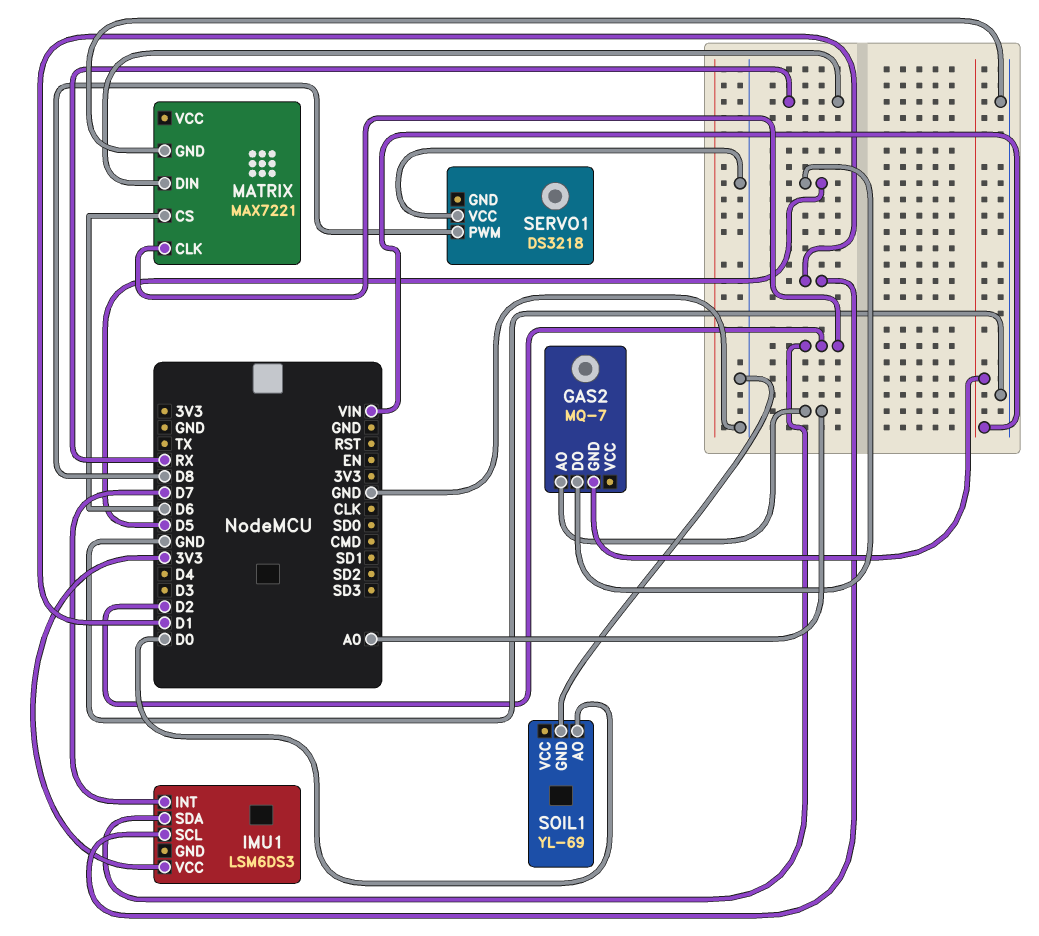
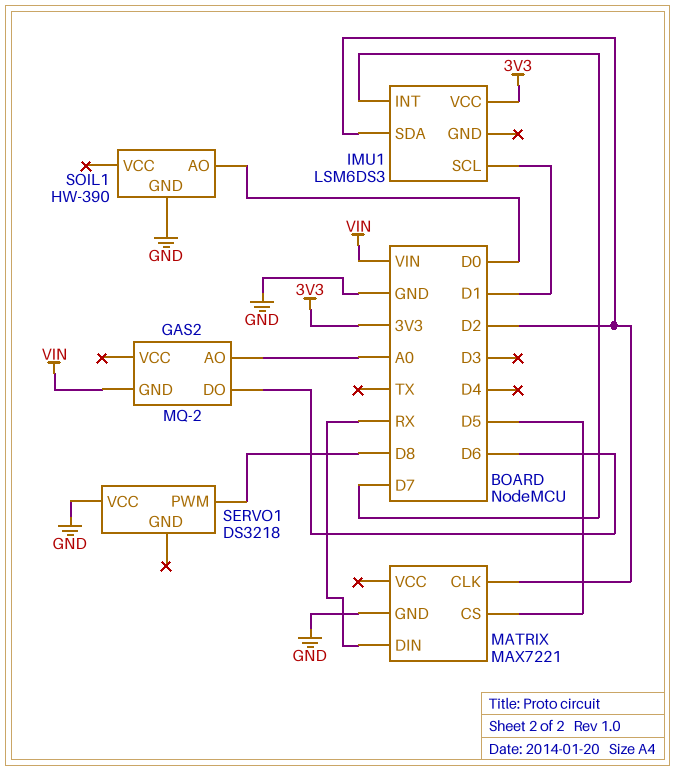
GAS2: MQ-7 -> MQ-2
GAS2 pin DO: D5 -> D6
MATRIX pin CS: D6 -> D5
SOIL1: YL-69 -> HW-390

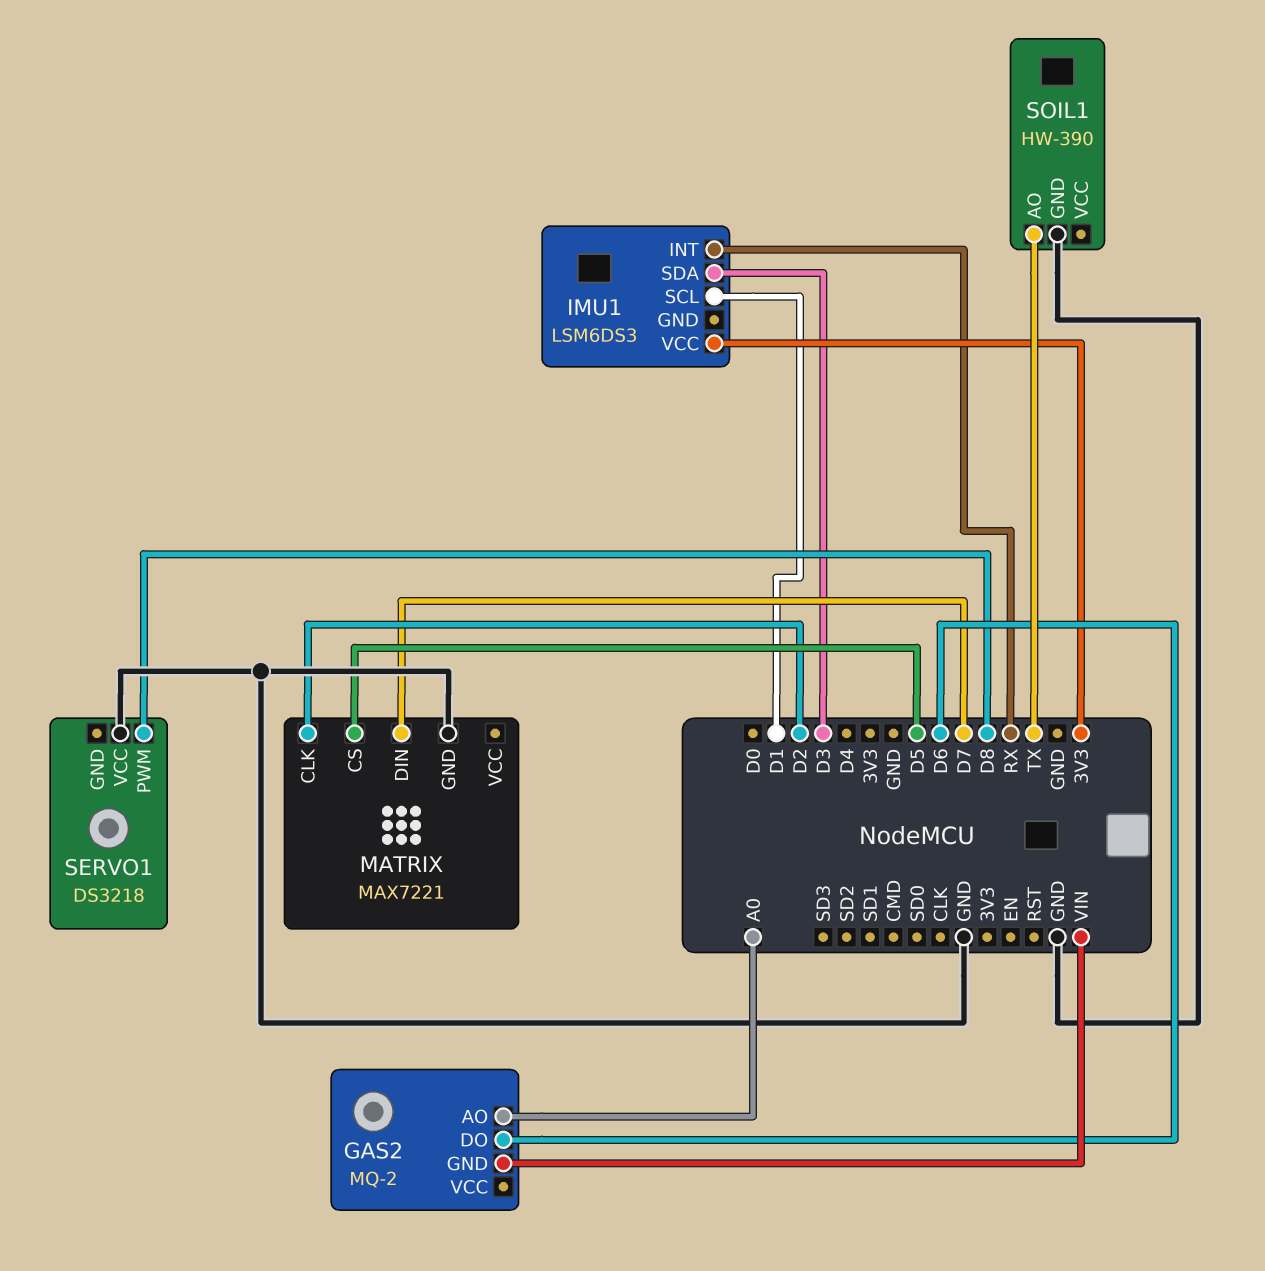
IMU1 pin INT: D7 -> RX
IMU1 pin SDA: D2 -> D3
MATRIX pin DIN: RX -> D7
SOIL1 pin AO: D0 -> TX

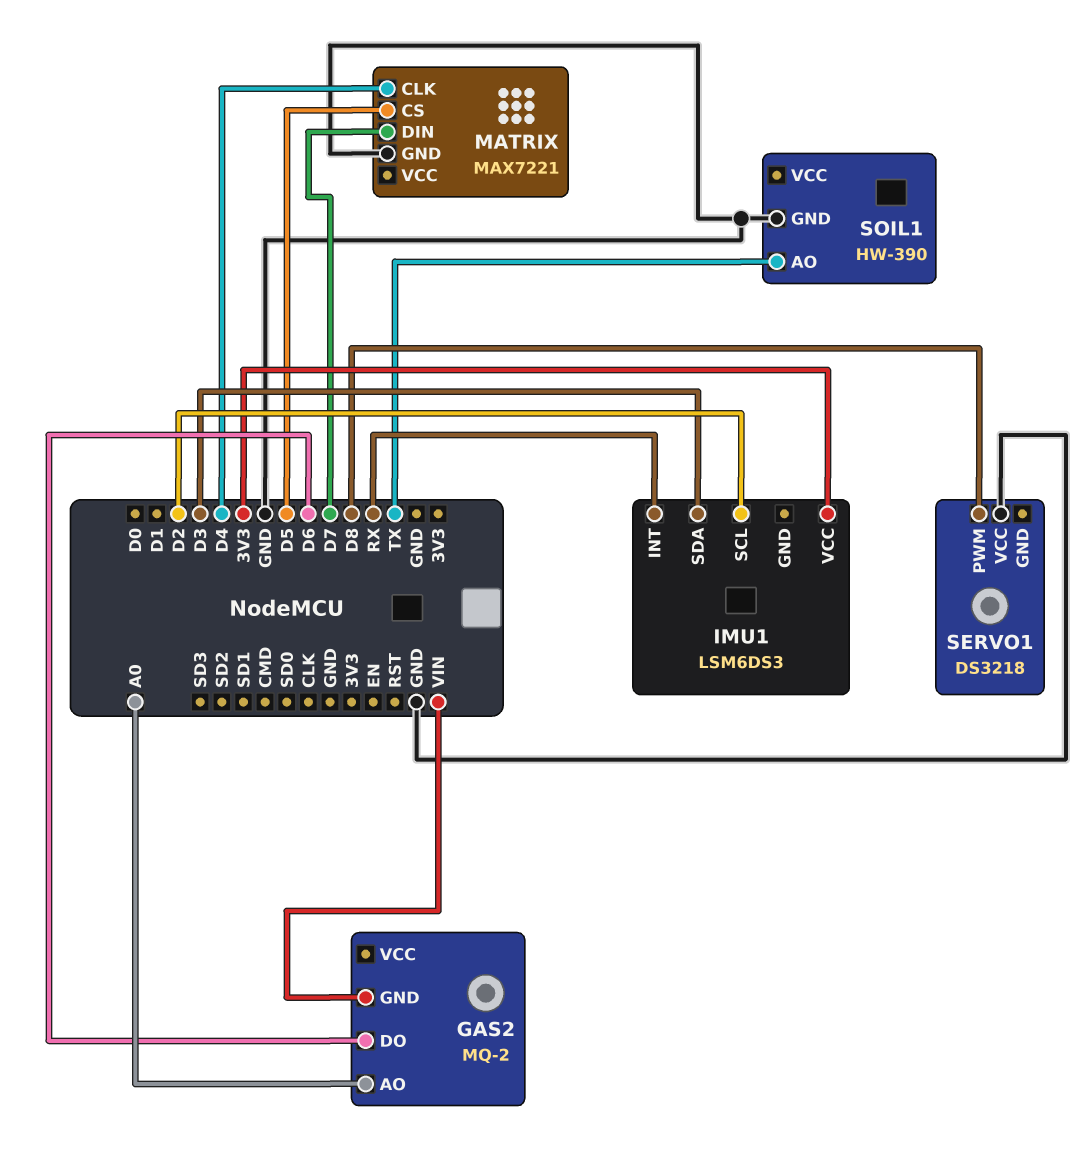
IMU1 pin SCL: D1 -> D2
MATRIX pin CLK: D2 -> D4

